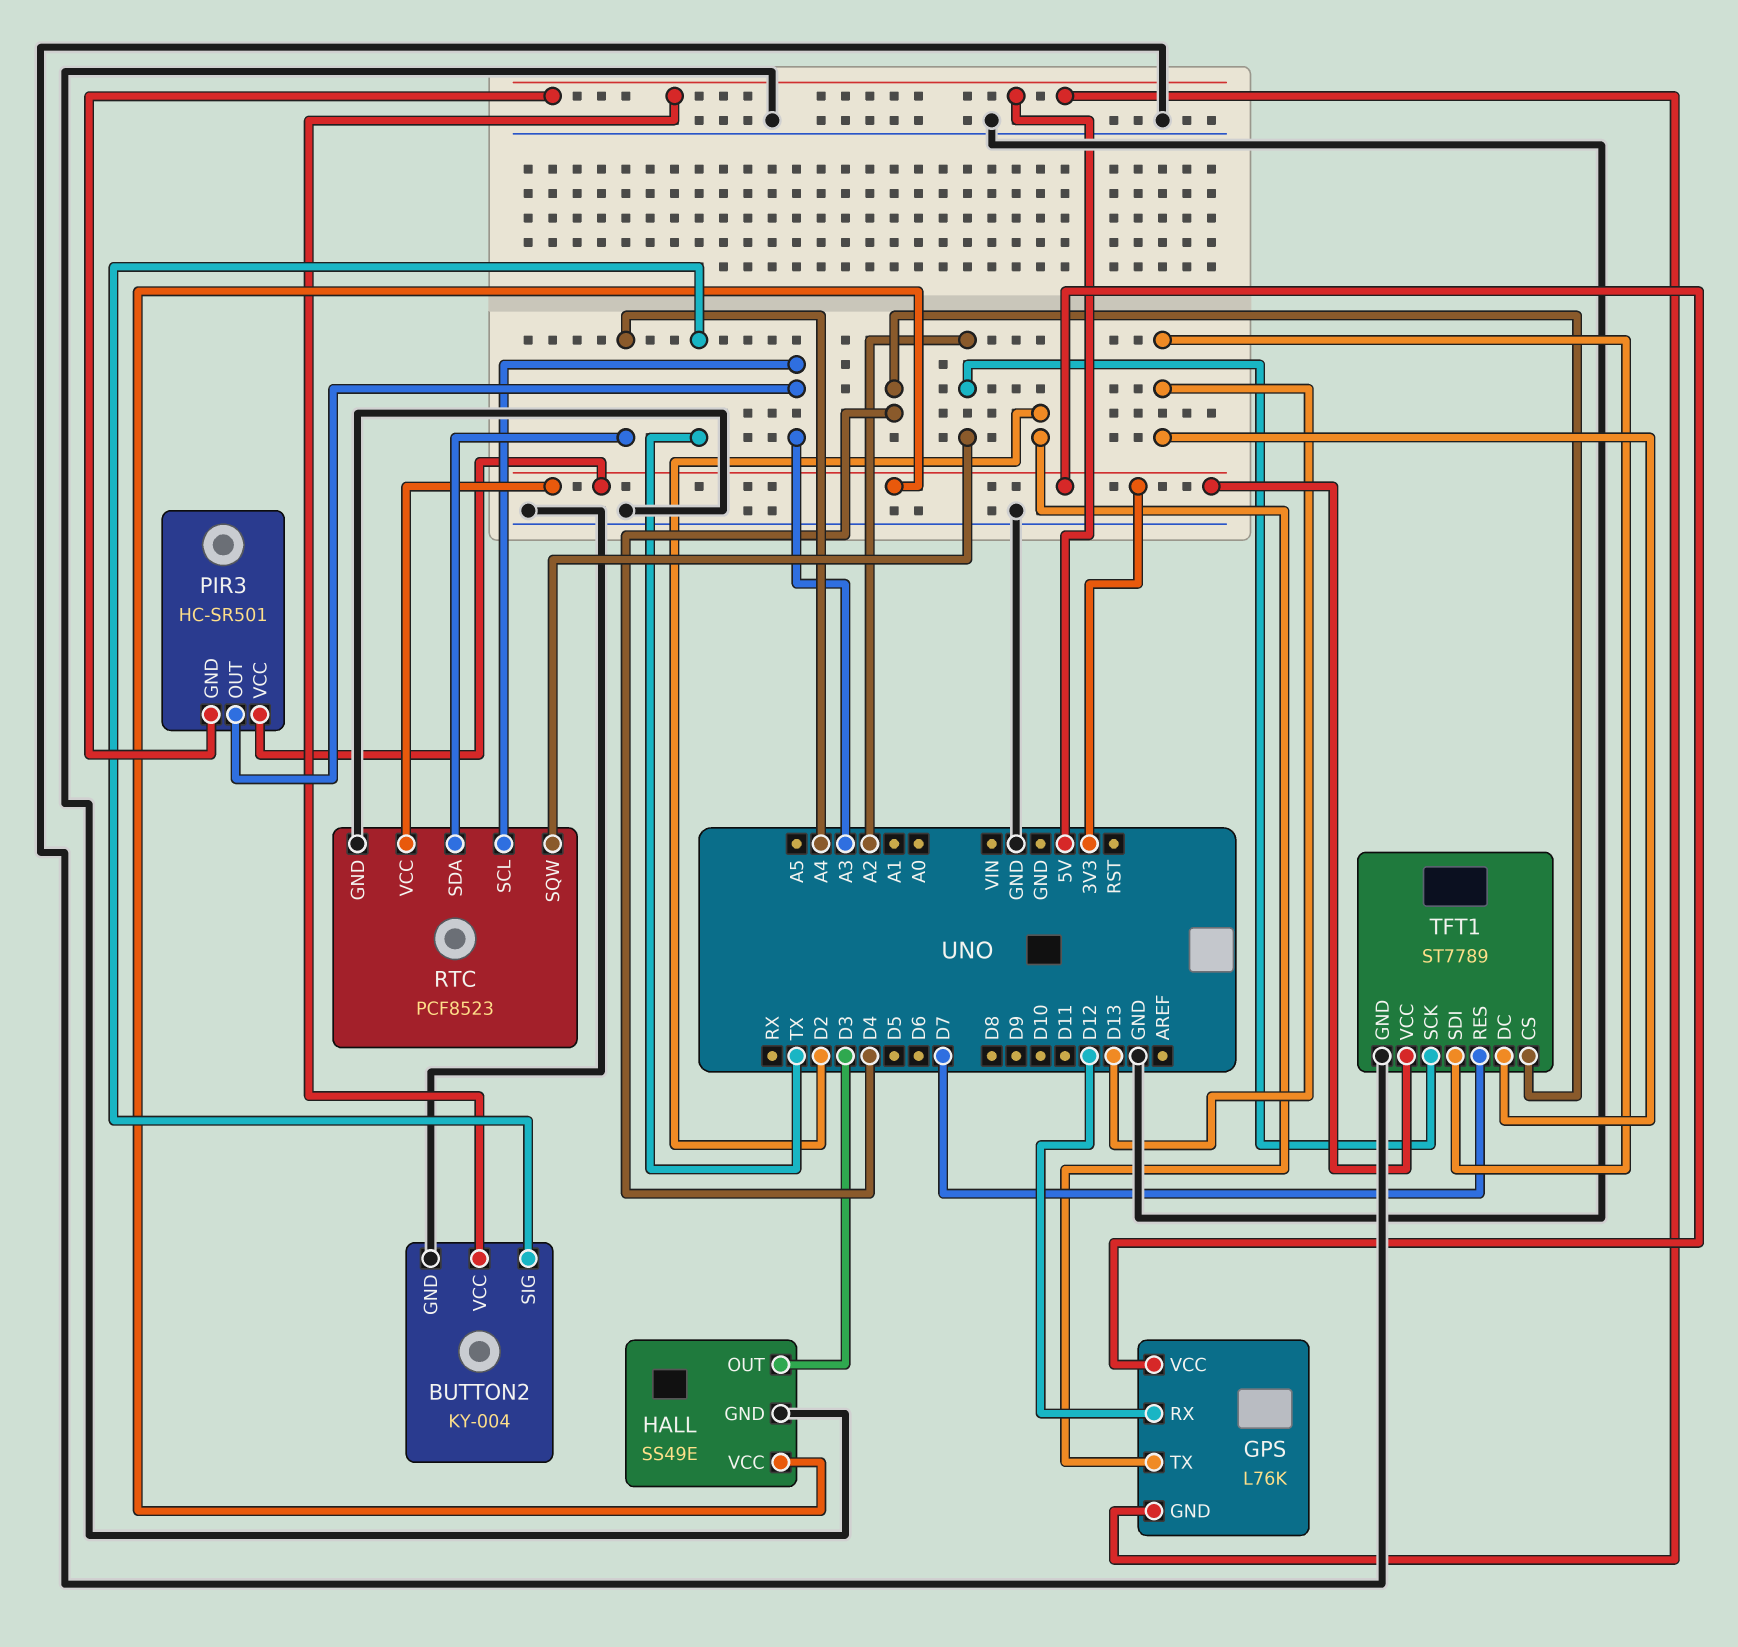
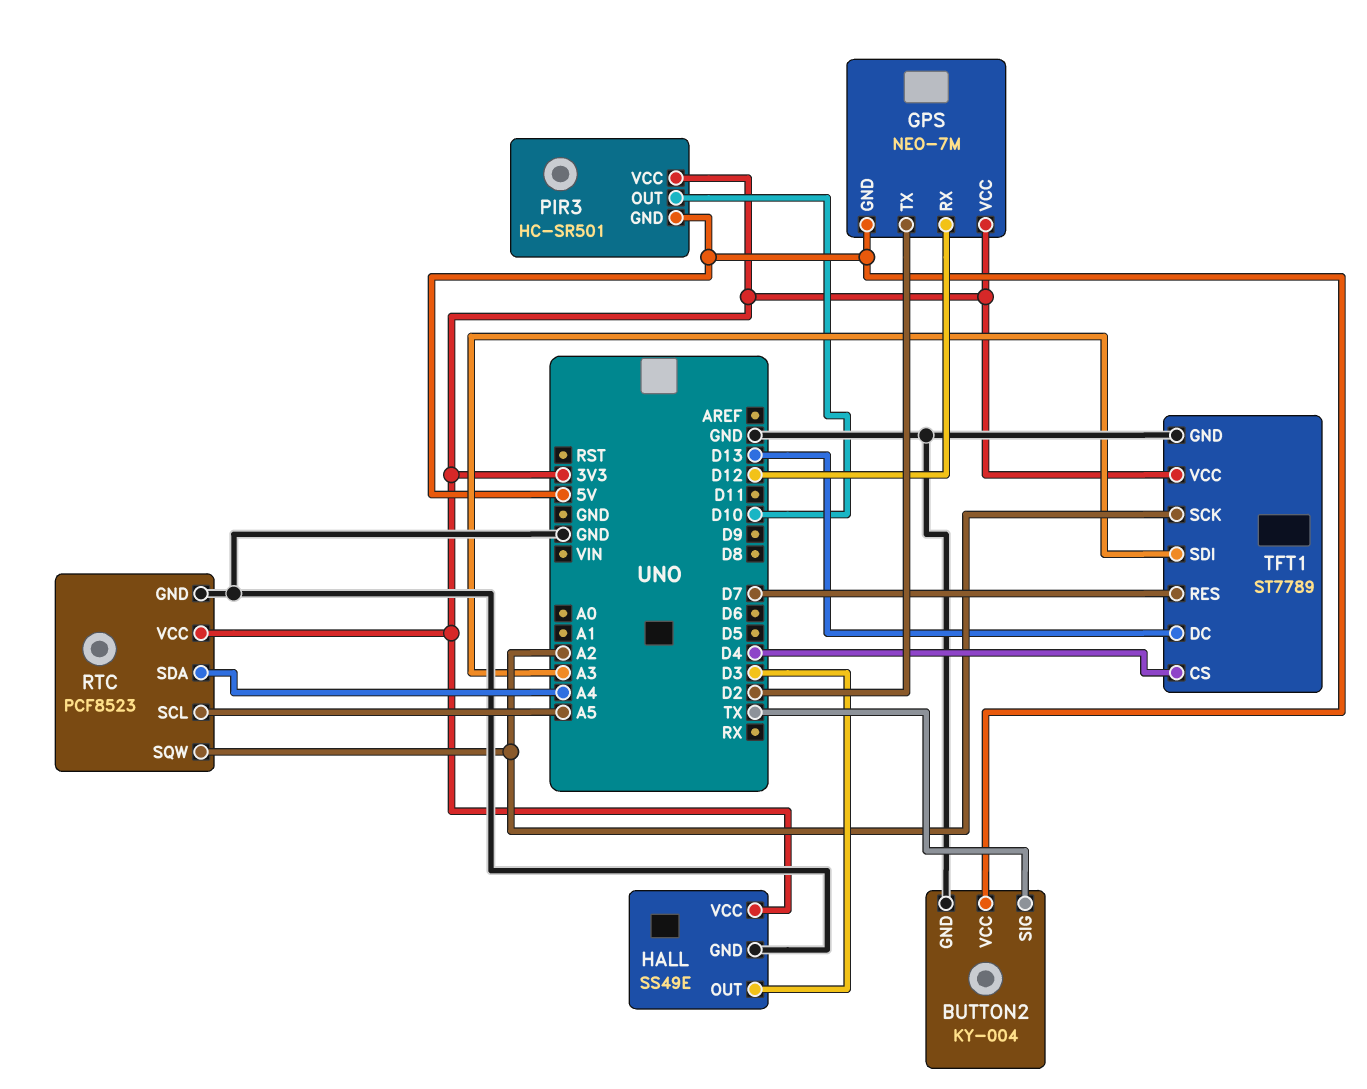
GPS: L76K -> NEO-7M
PIR3 pin OUT: A3 -> D10
RTC pin SCL: A3 -> A5
TFT1 pin SDI: D13 -> A3

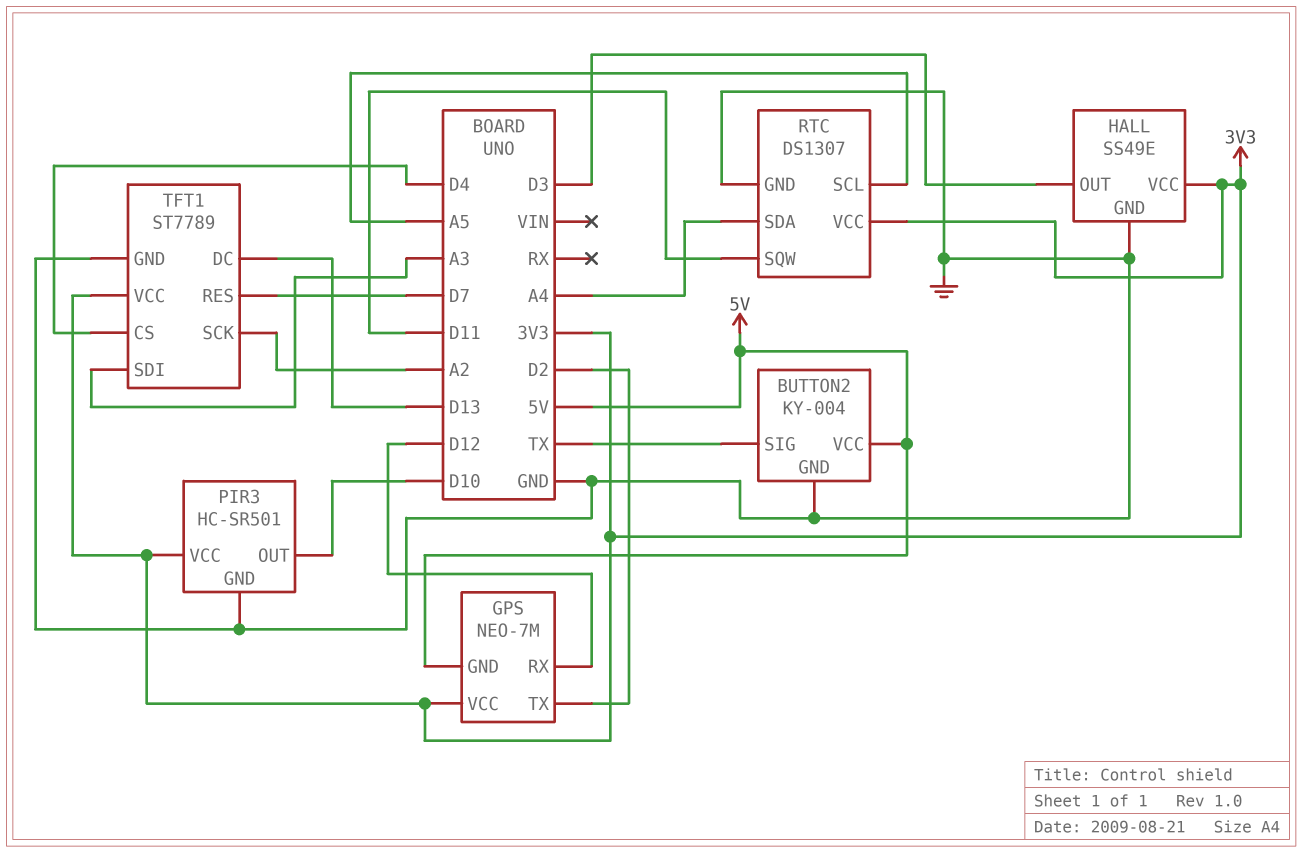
PIR3 pin GND: 5V -> GND
RTC: PCF8523 -> DS1307
RTC pin SQW: A2 -> D11

